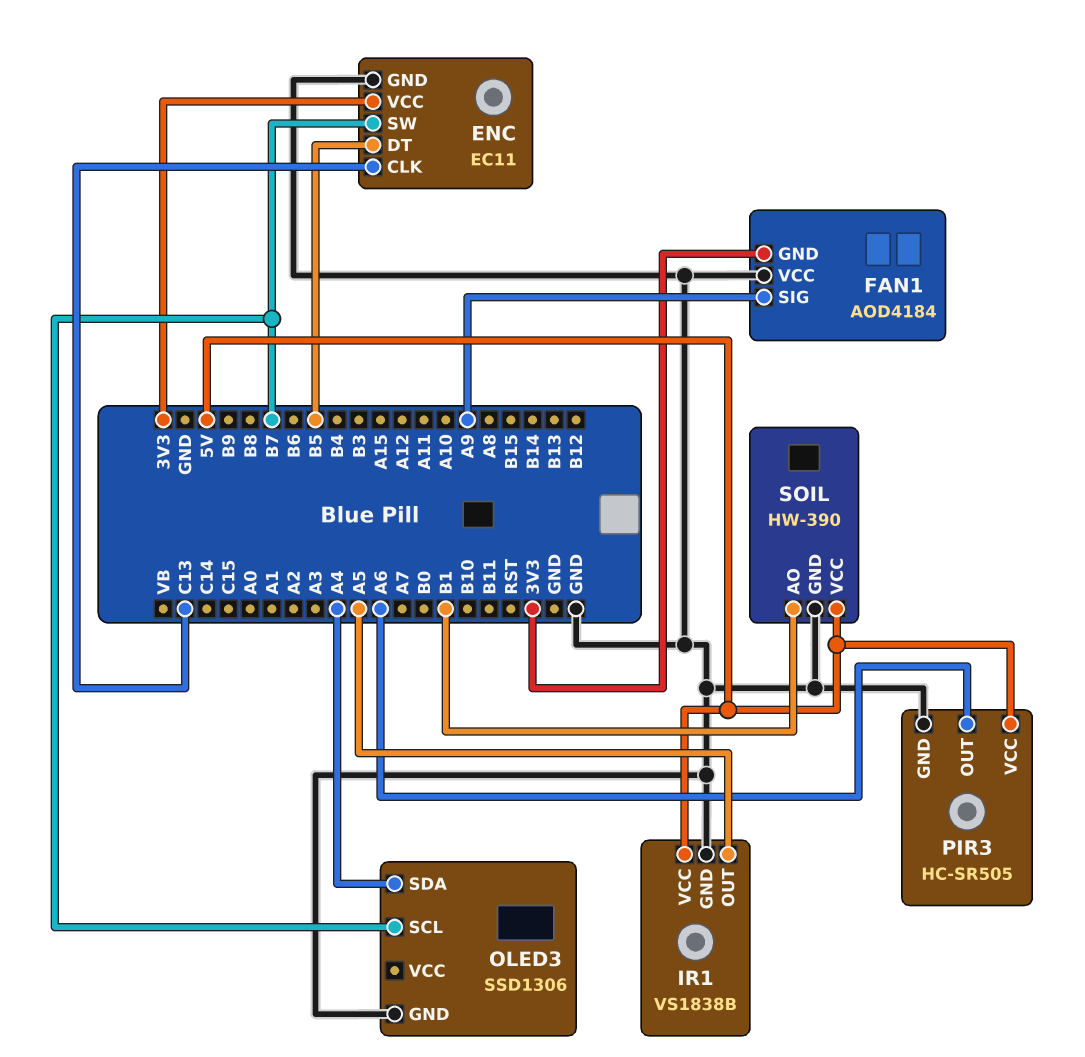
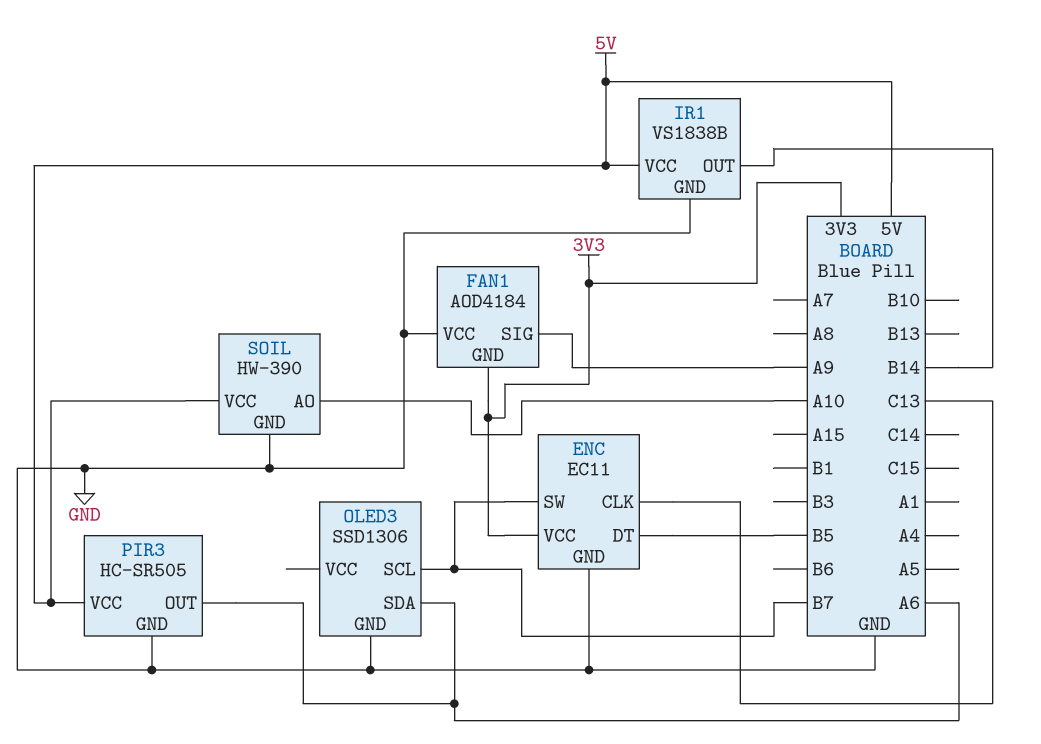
IR1 pin OUT: A5 -> B14
OLED3 pin SDA: A4 -> A6
SOIL pin AO: B1 -> A10

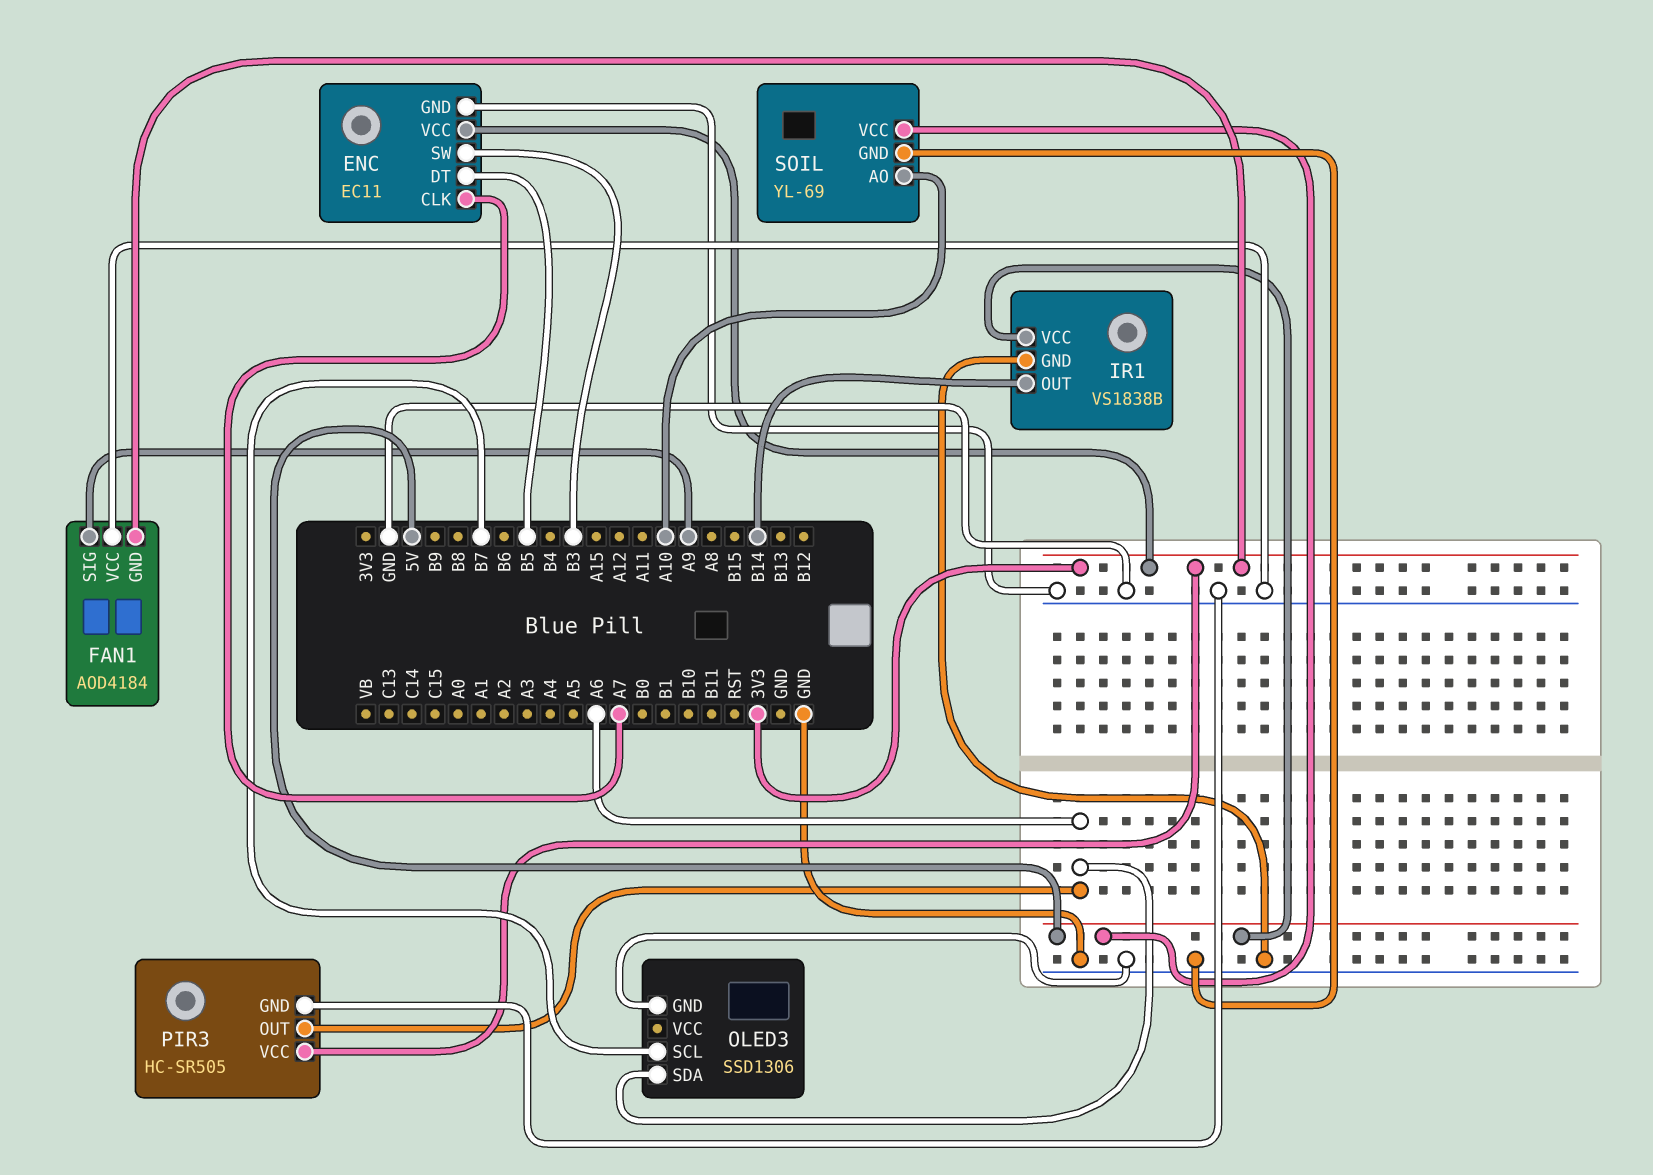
ENC pin CLK: C13 -> A7
ENC pin SW: B7 -> B3
PIR3 pin VCC: 5V -> 3V3
SOIL: HW-390 -> YL-69

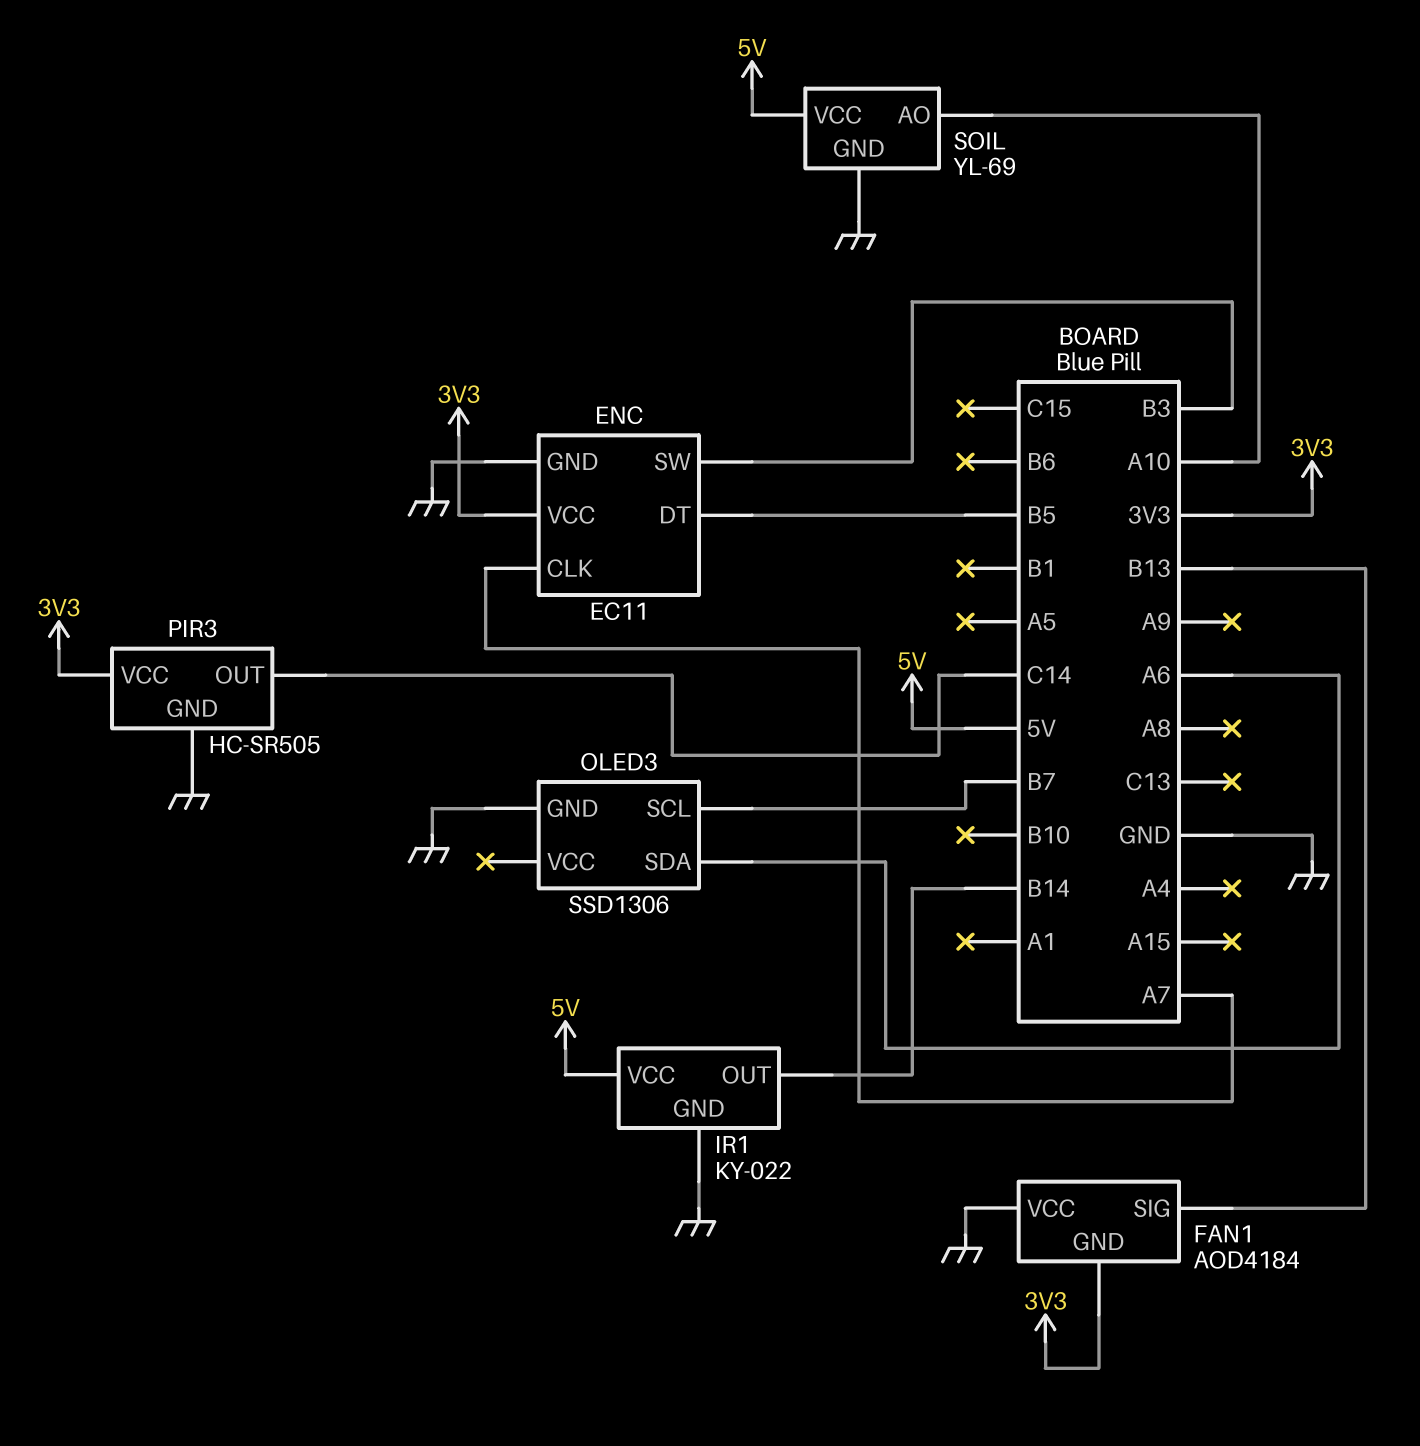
FAN1 pin SIG: A9 -> B13
IR1: VS1838B -> KY-022
PIR3 pin OUT: A6 -> C14

